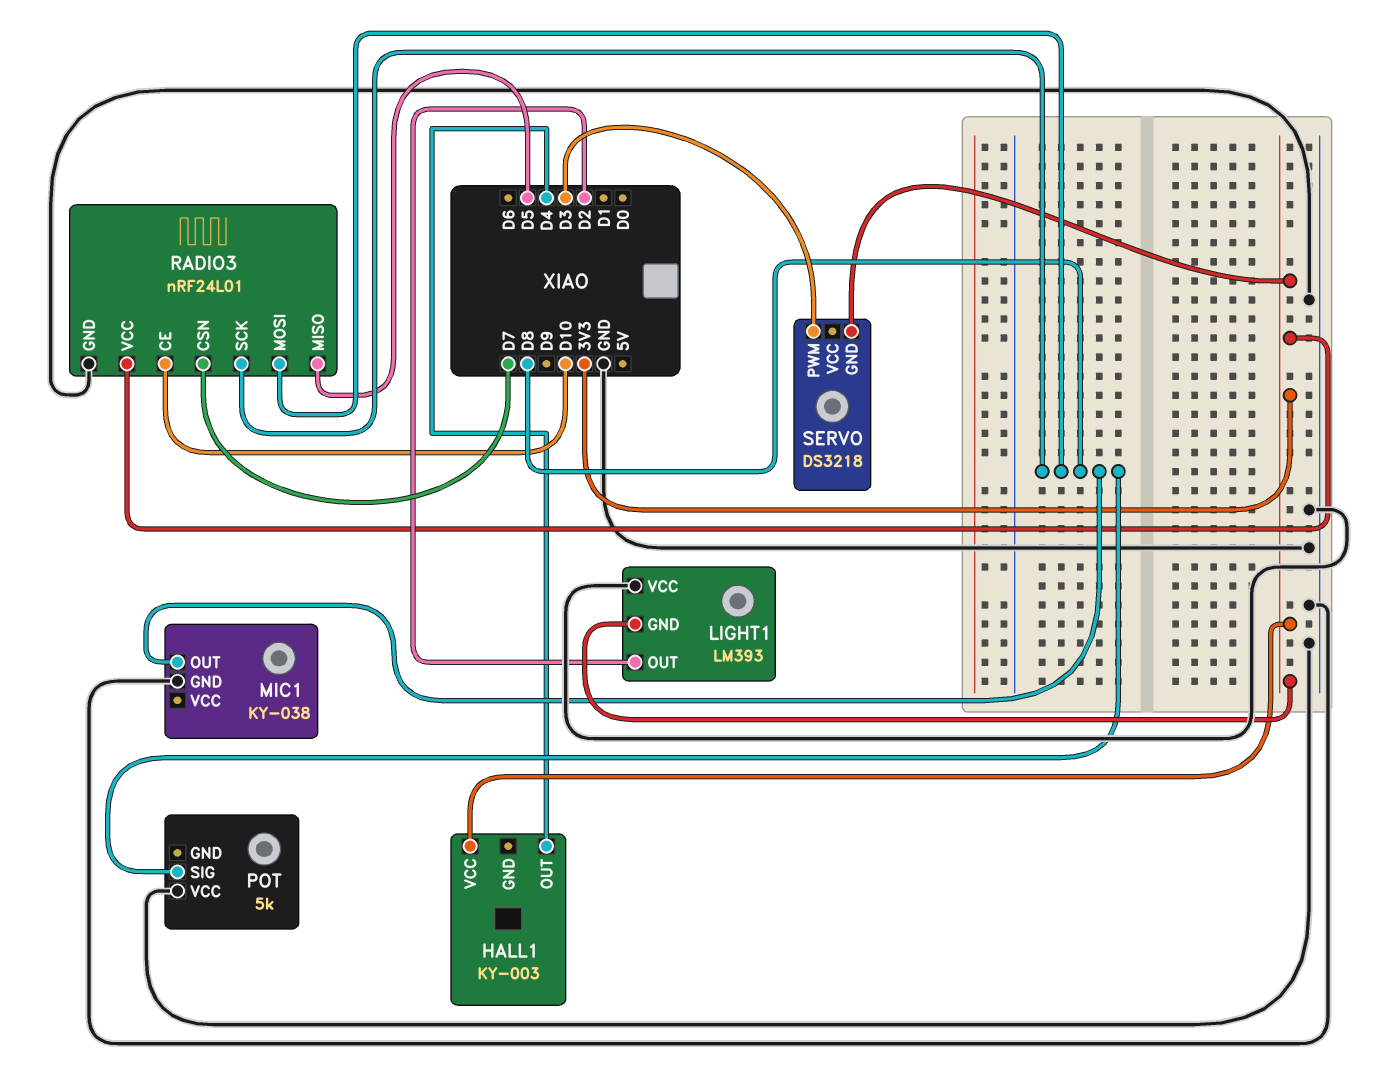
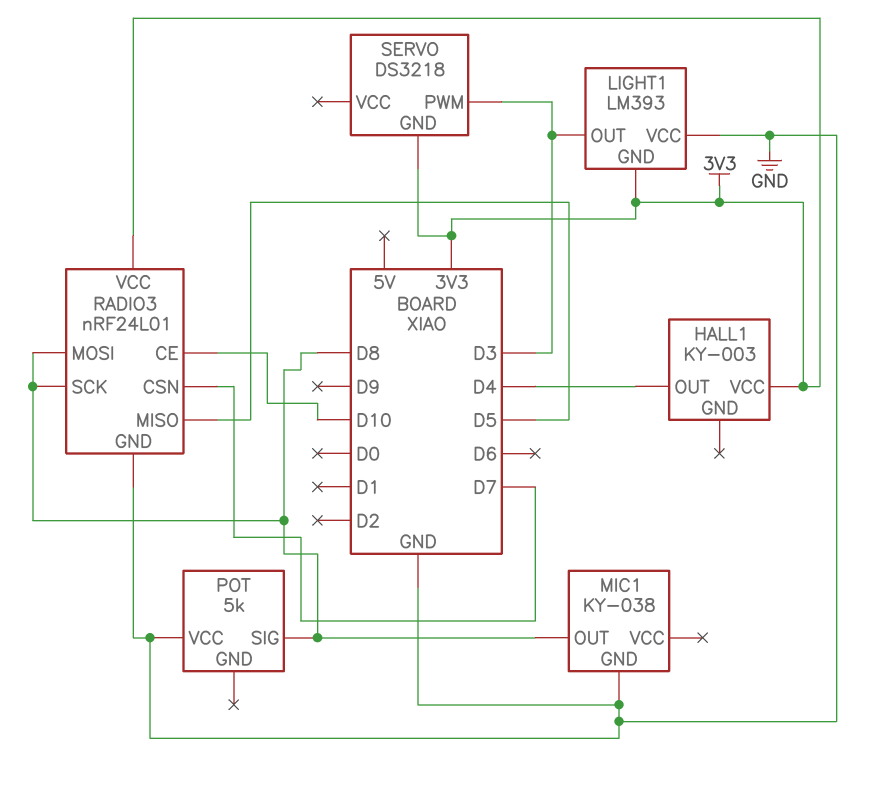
LIGHT1 pin OUT: D2 -> D3

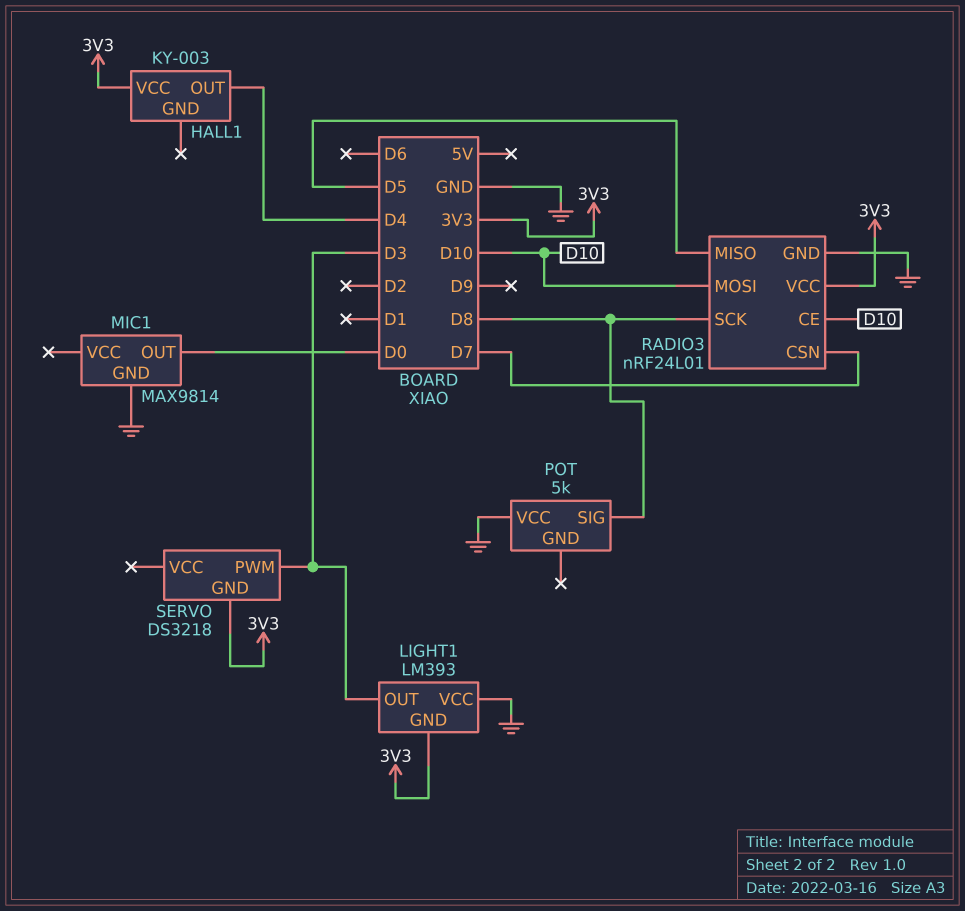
MIC1: KY-038 -> MAX9814
MIC1 pin OUT: D8 -> D0
RADIO3 pin MOSI: D8 -> D10

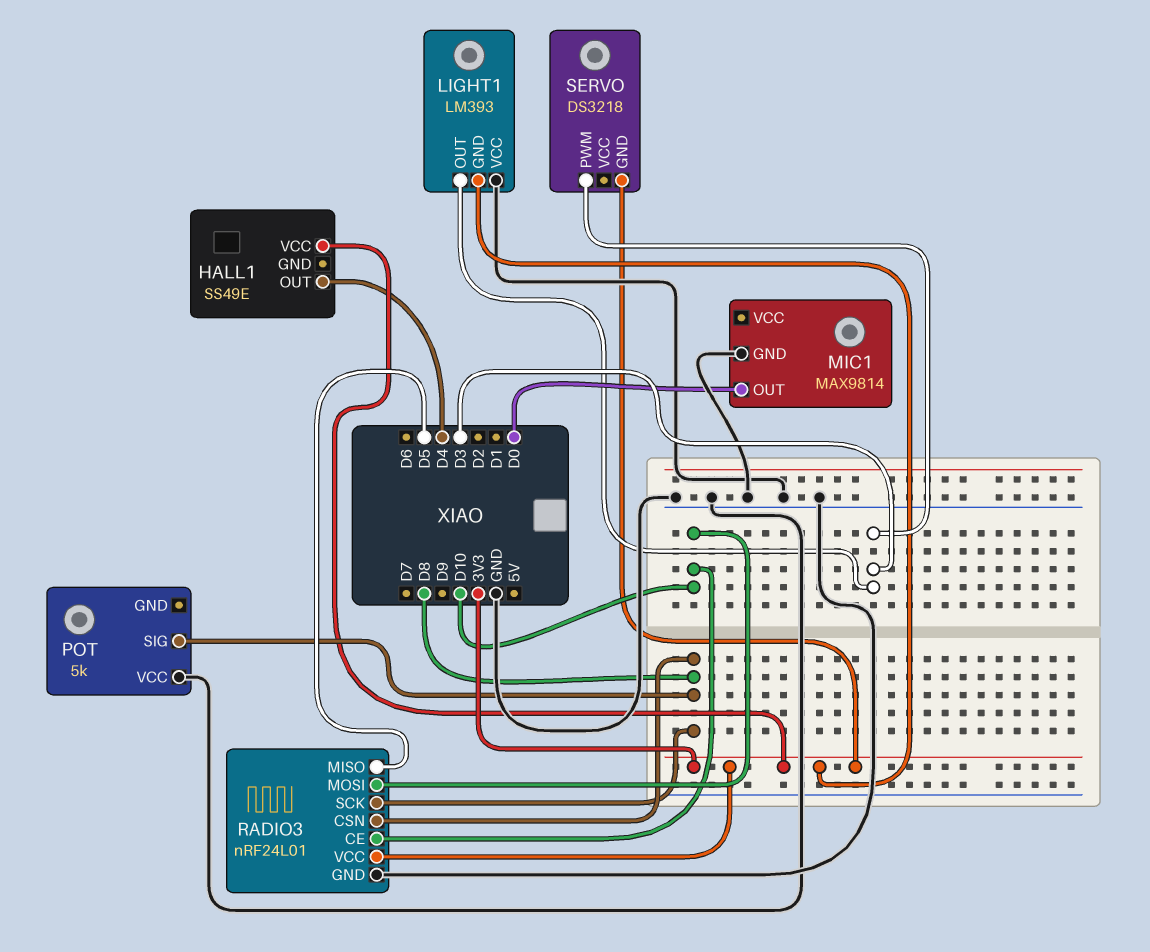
HALL1: KY-003 -> SS49E
RADIO3 pin CSN: D7 -> D8

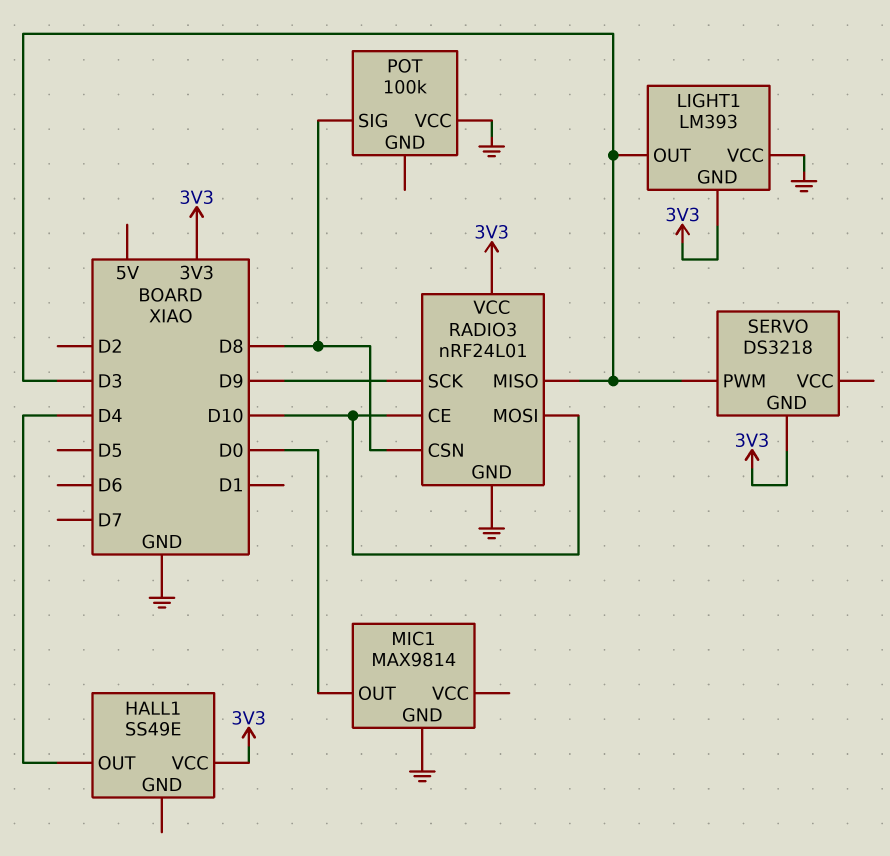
POT: 5k -> 100k
RADIO3 pin MISO: D5 -> D3
RADIO3 pin SCK: D8 -> D9

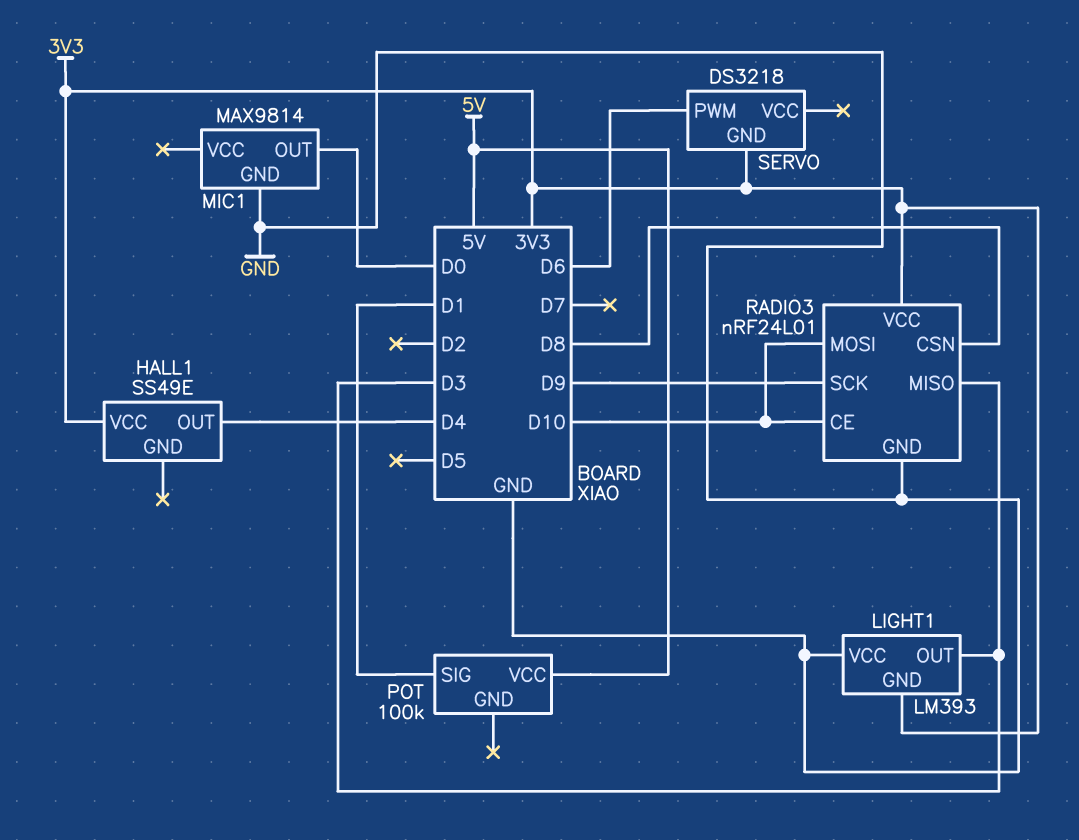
POT pin SIG: D8 -> D1
POT pin VCC: GND -> 5V
SERVO pin PWM: D3 -> D6

